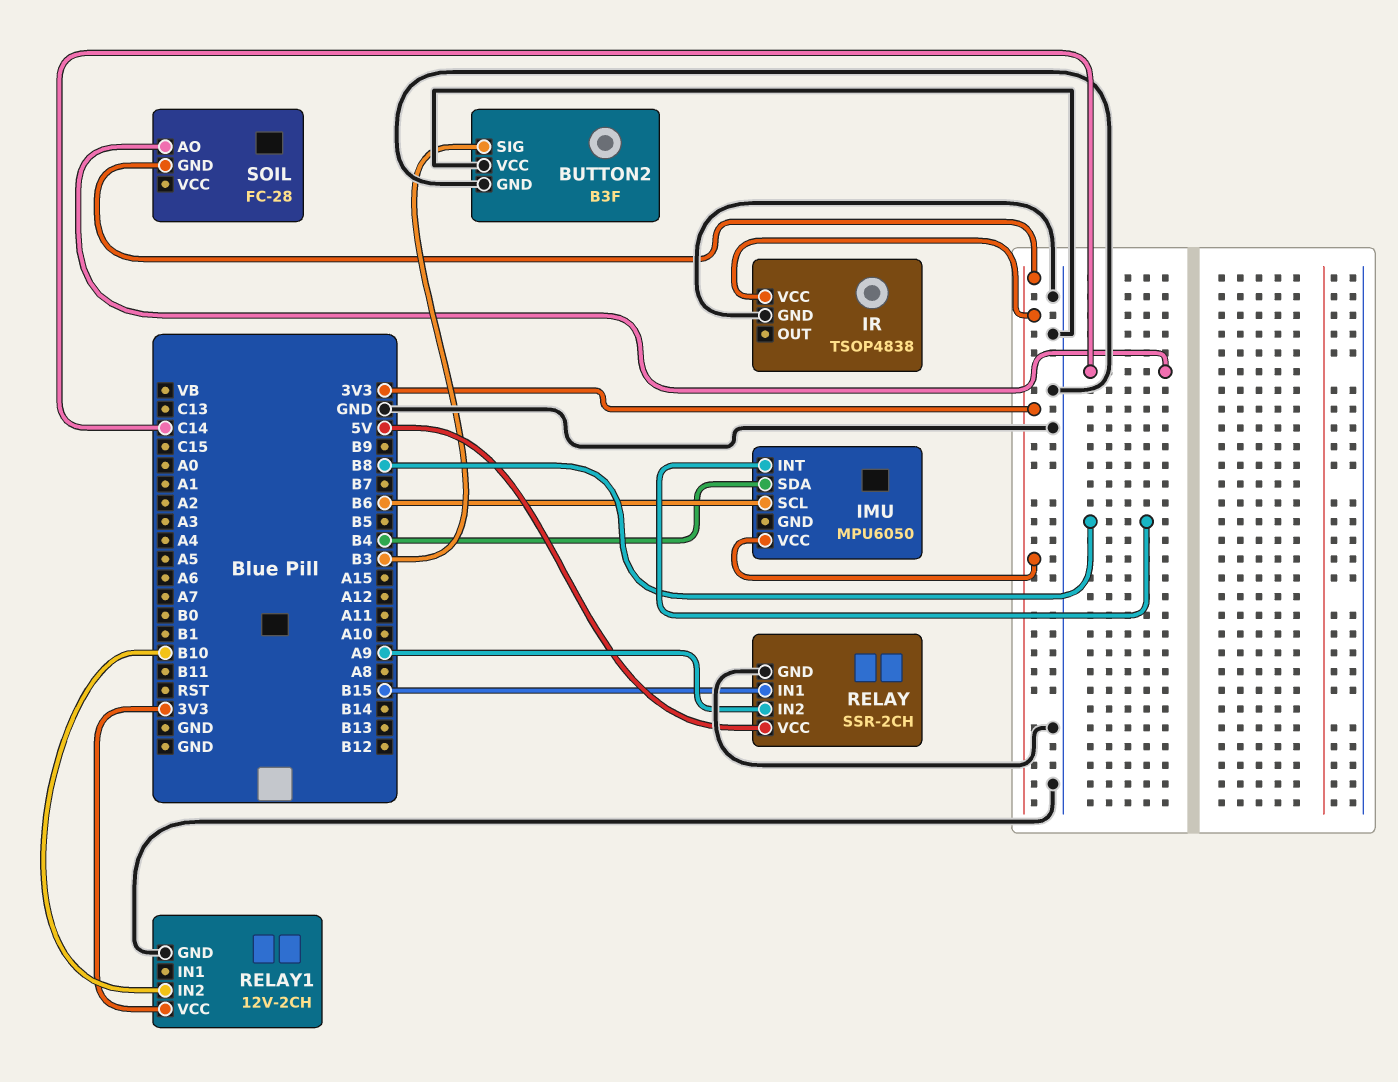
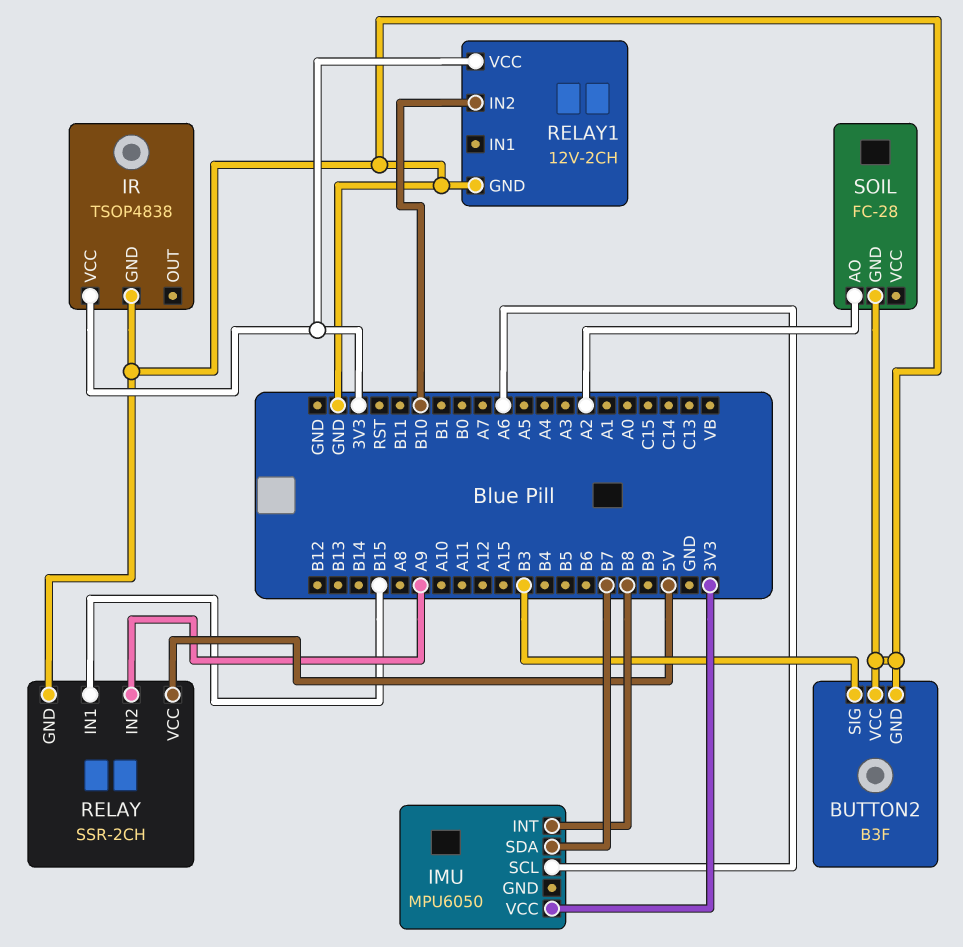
IMU pin SCL: B6 -> A6
IMU pin SDA: B4 -> B7
SOIL pin AO: C14 -> A2
SOIL pin GND: 3V3 -> GND

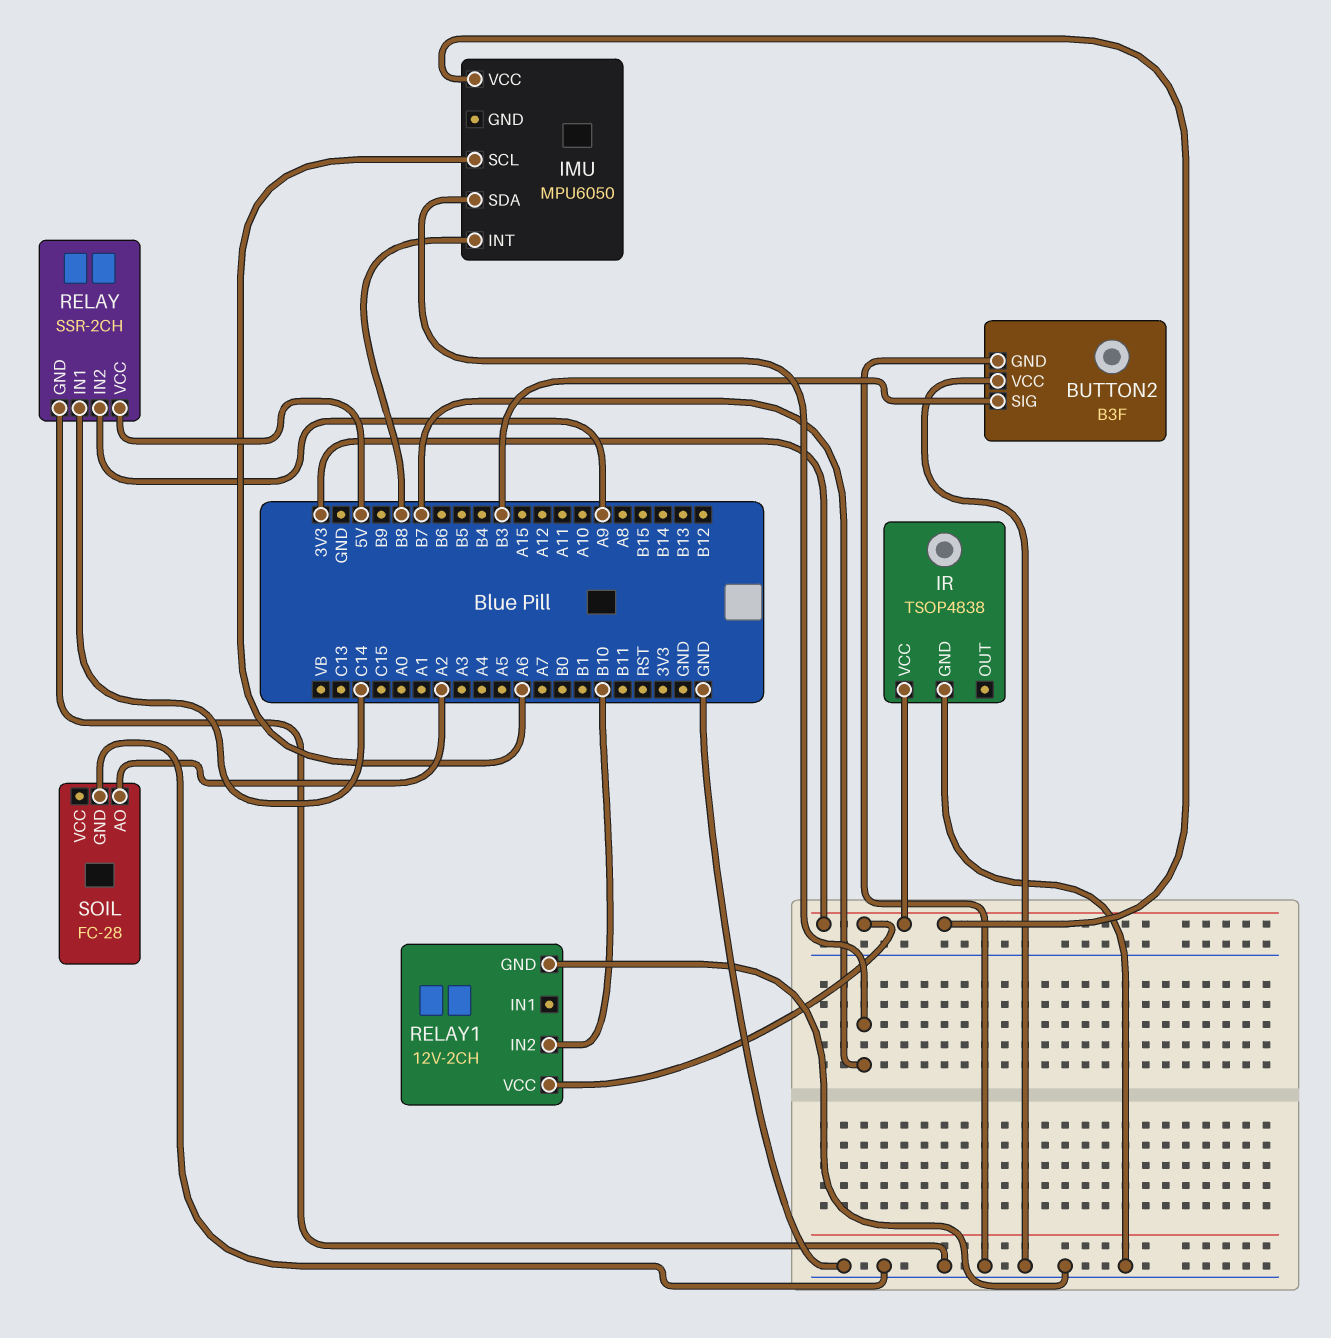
RELAY pin IN1: B15 -> C14

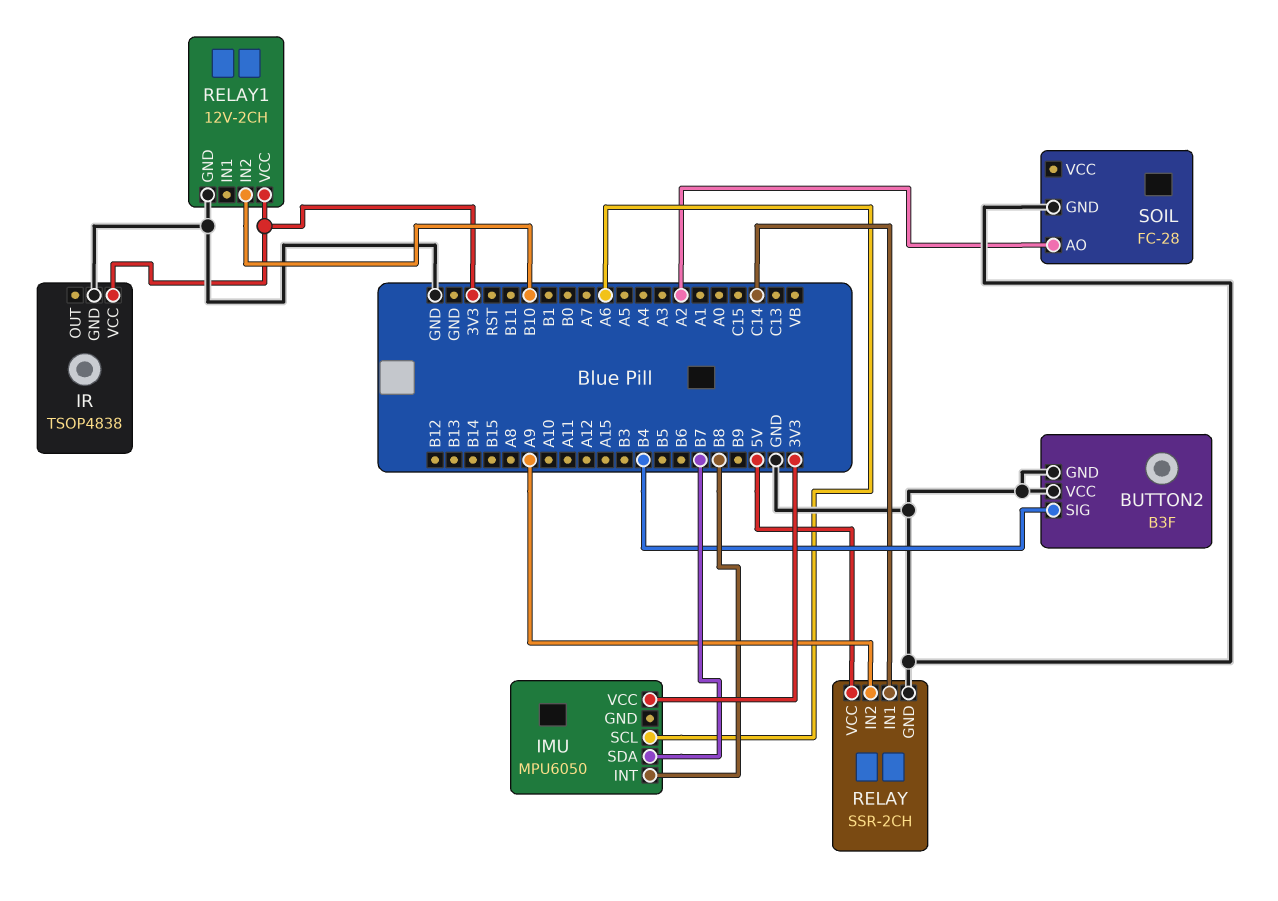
BUTTON2 pin SIG: B3 -> B4

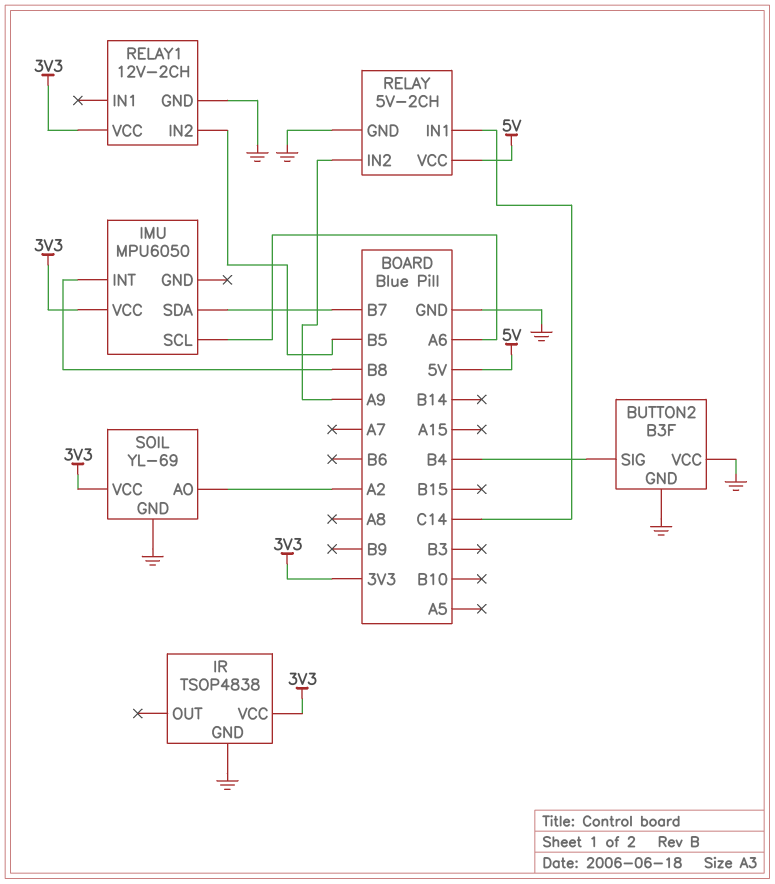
RELAY: SSR-2CH -> 5V-2CH
RELAY1 pin IN2: B10 -> B5
SOIL: FC-28 -> YL-69
SOIL pin VCC: none -> 3V3

